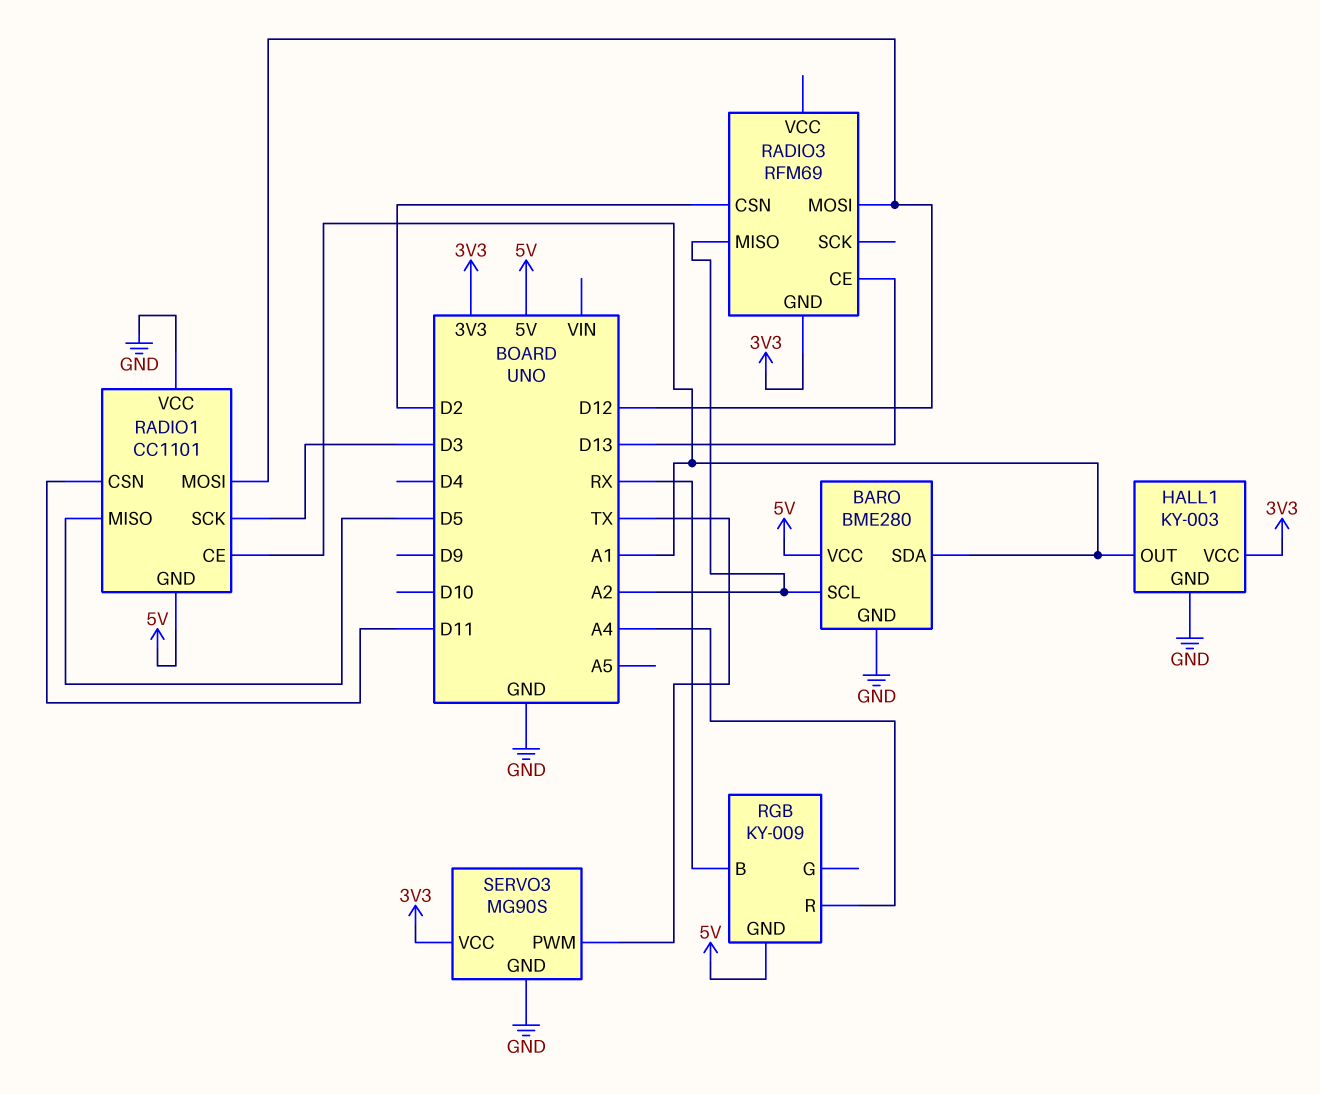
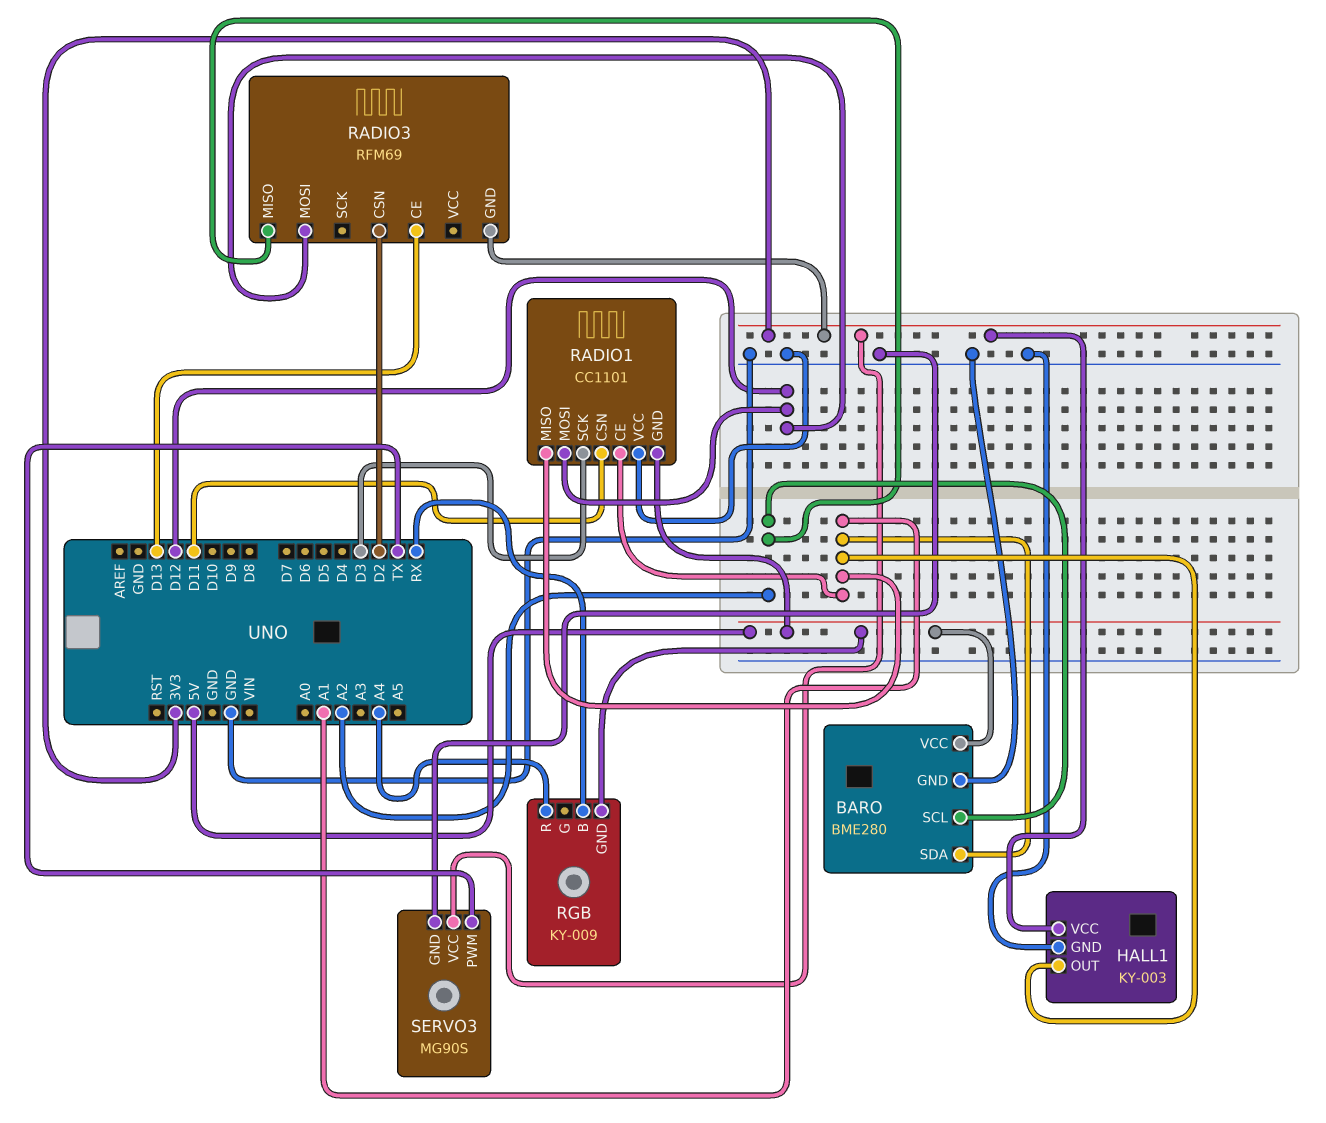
RADIO1 pin MISO: D5 -> A1

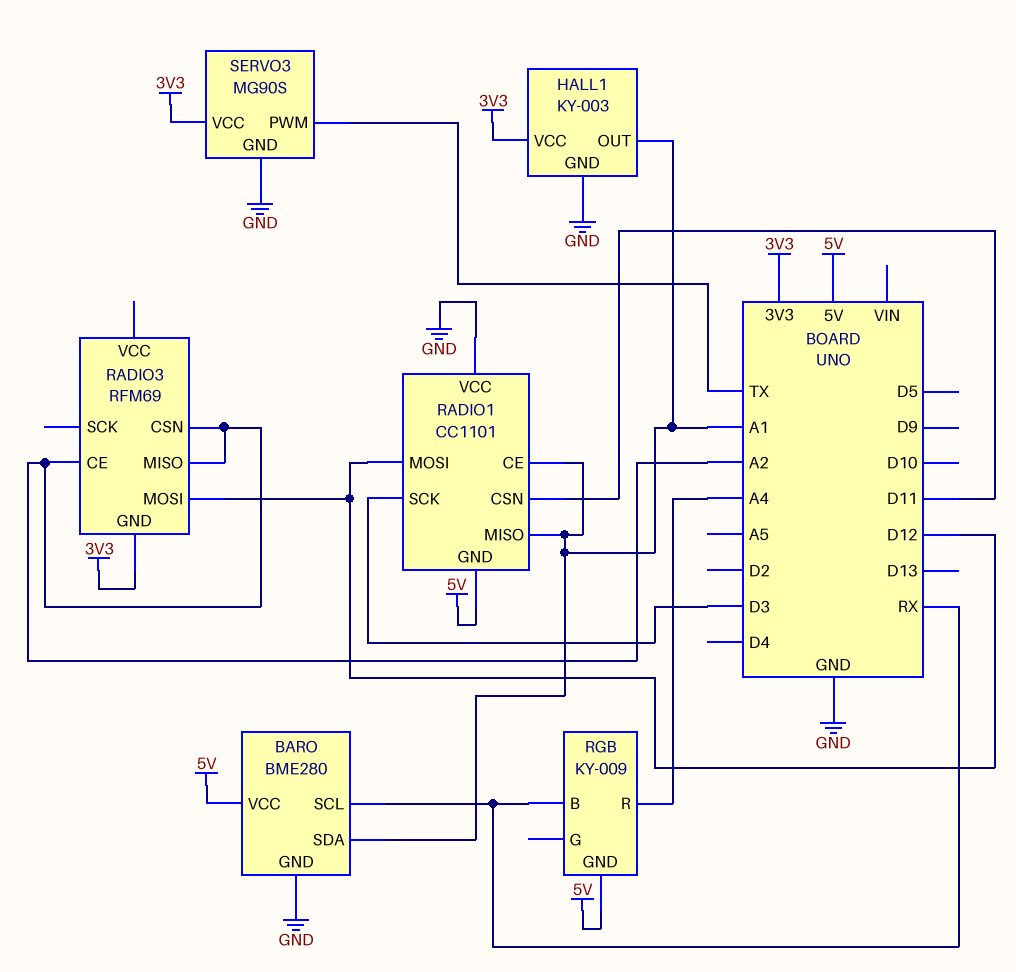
BARO pin SCL: A2 -> RX
RADIO3 pin CE: D13 -> A2
RADIO3 pin CSN: D2 -> A2

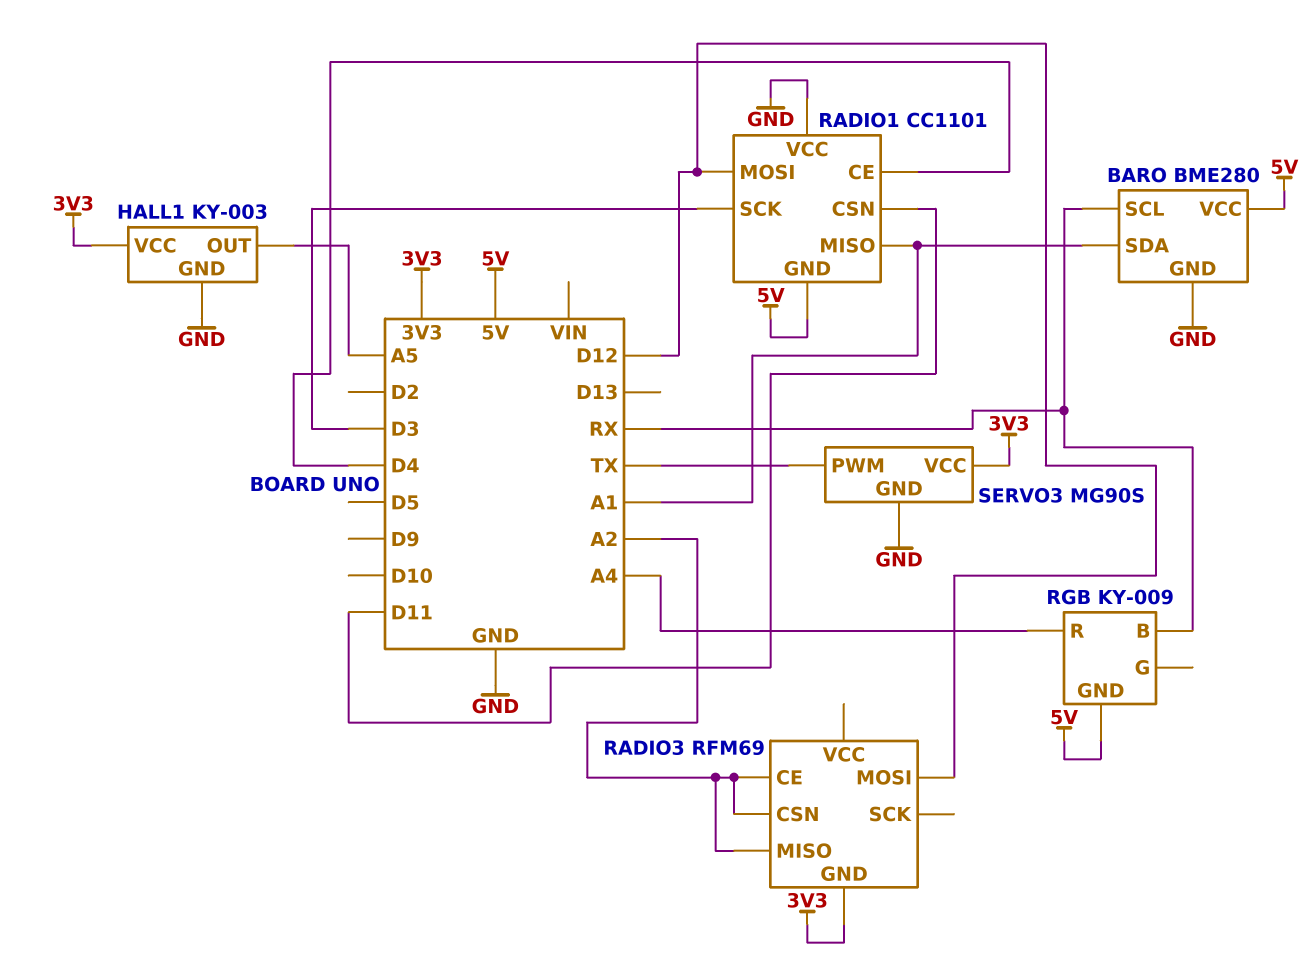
HALL1 pin OUT: A1 -> A5
RADIO1 pin CE: A1 -> D4

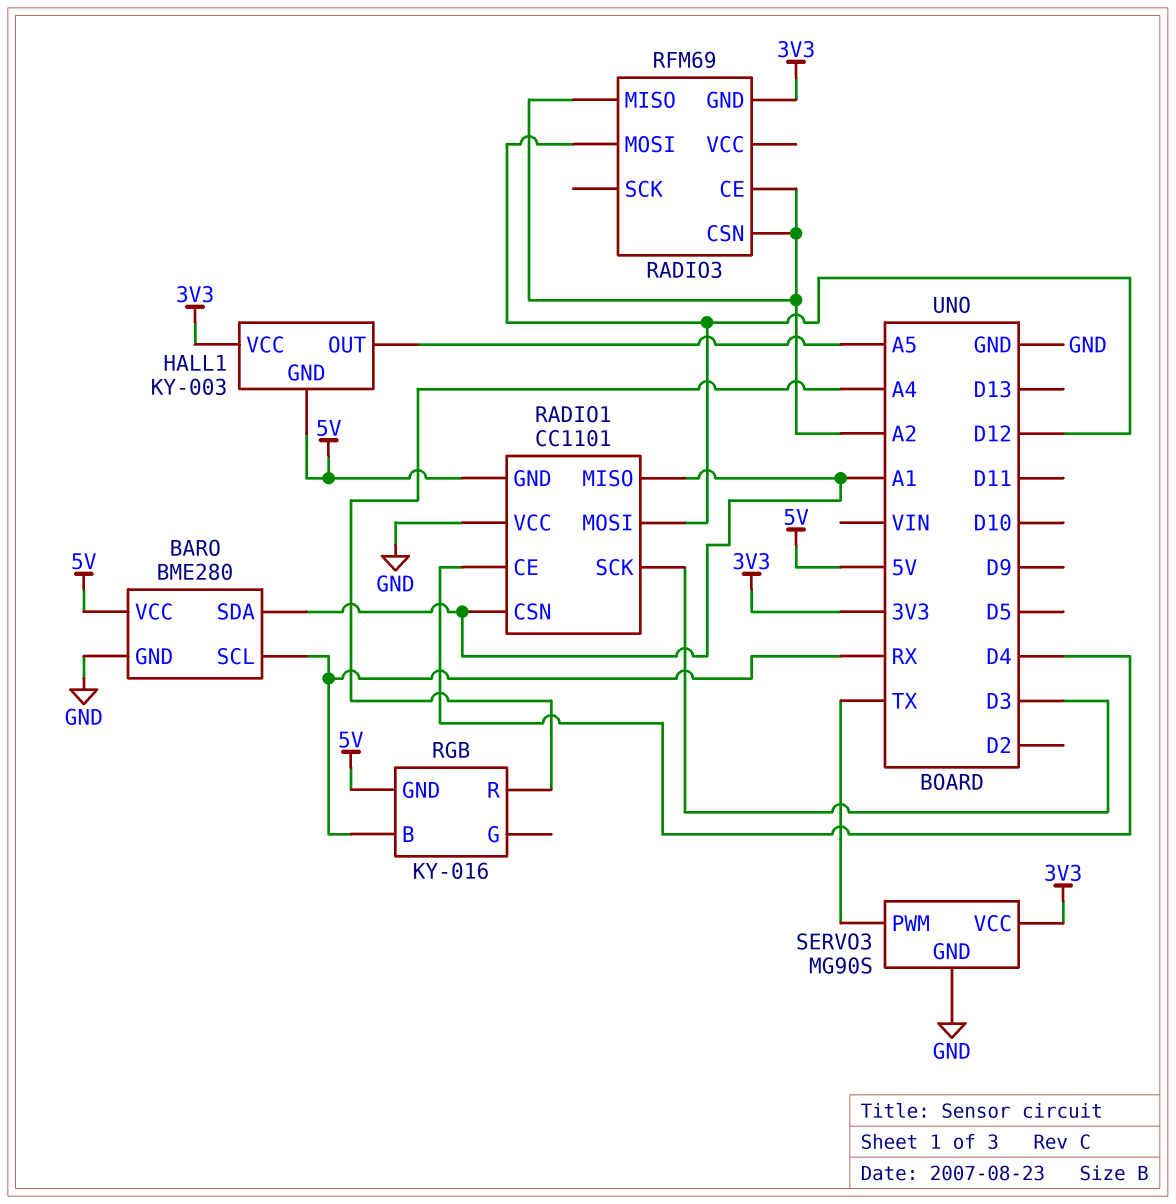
HALL1 pin GND: GND -> 5V
RADIO1 pin CSN: D11 -> A1
RGB: KY-009 -> KY-016

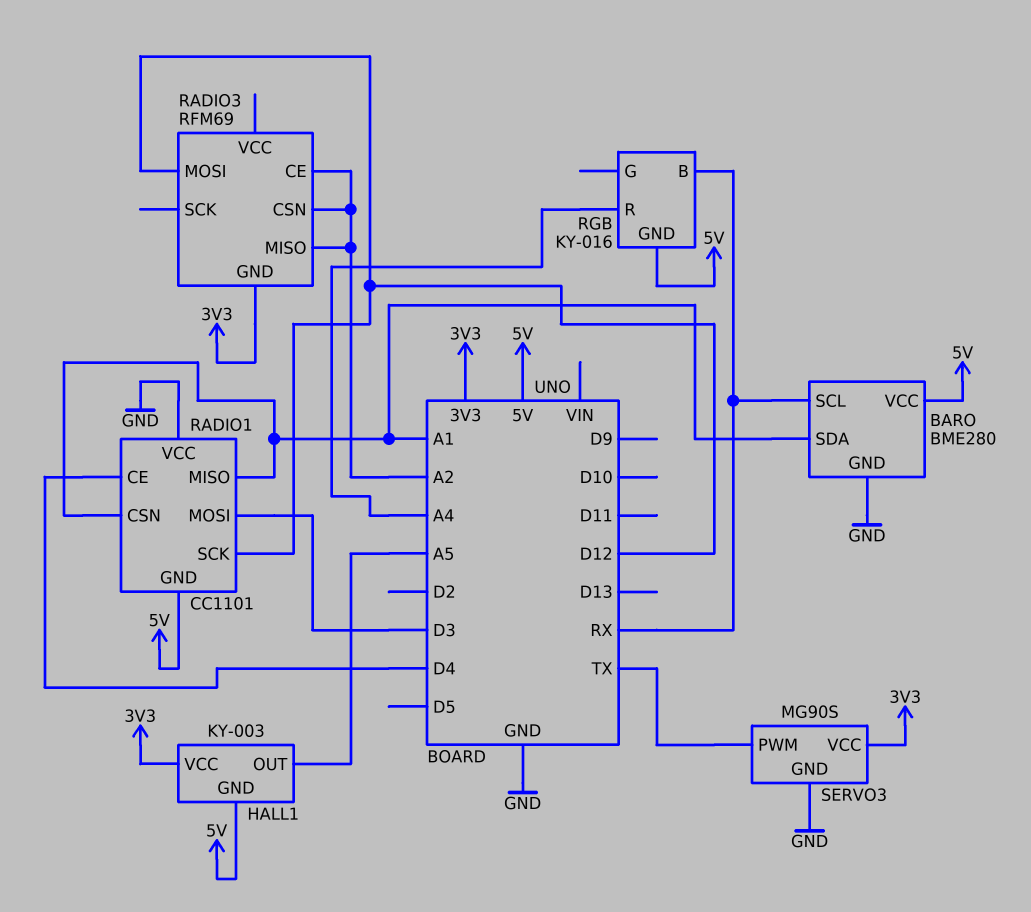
RADIO1 pin MOSI: D12 -> D3
RADIO1 pin SCK: D3 -> D12

